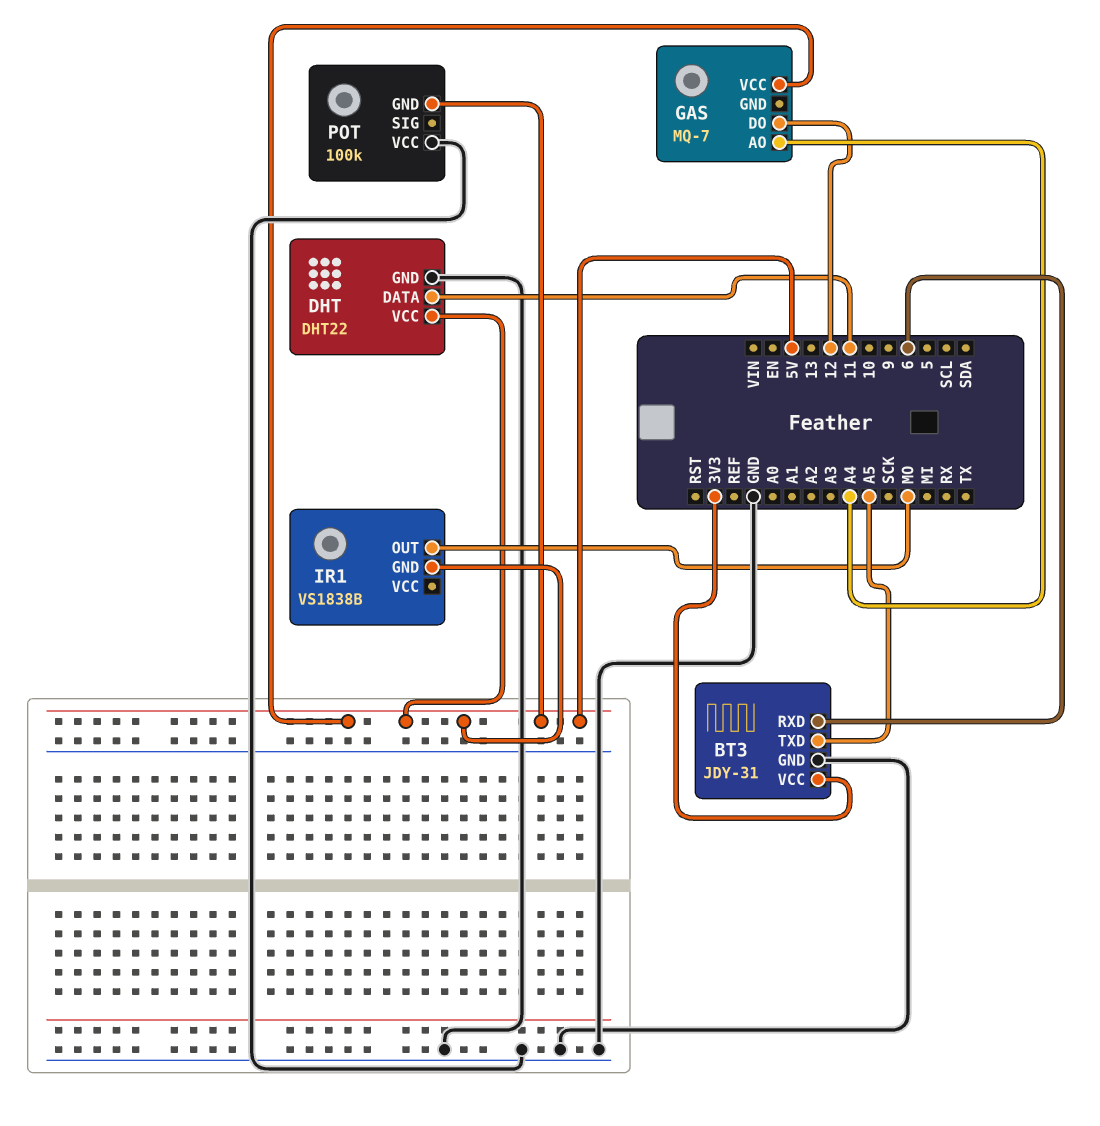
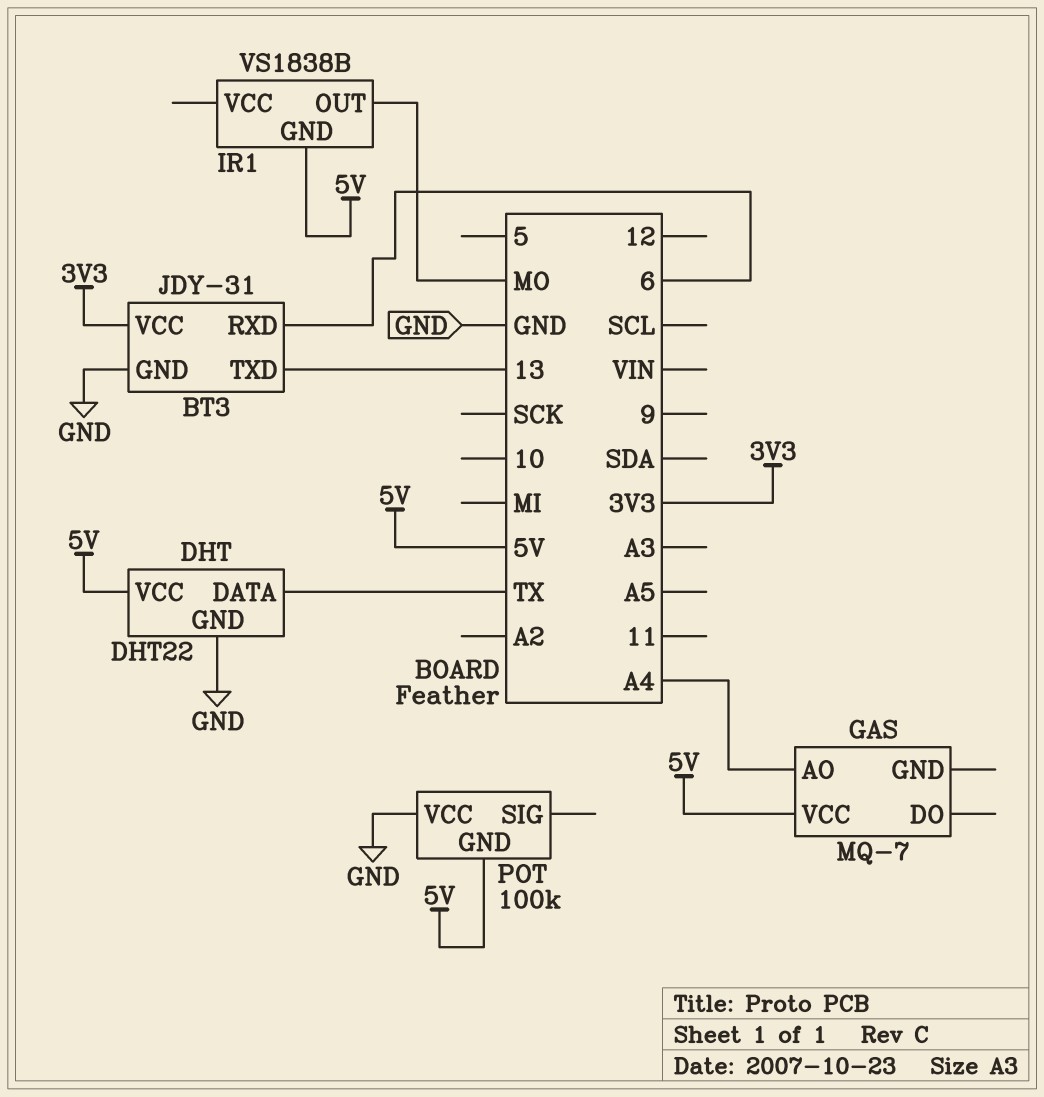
BT3 pin TXD: A5 -> 13
DHT pin DATA: 11 -> TX
GAS pin DO: 12 -> none

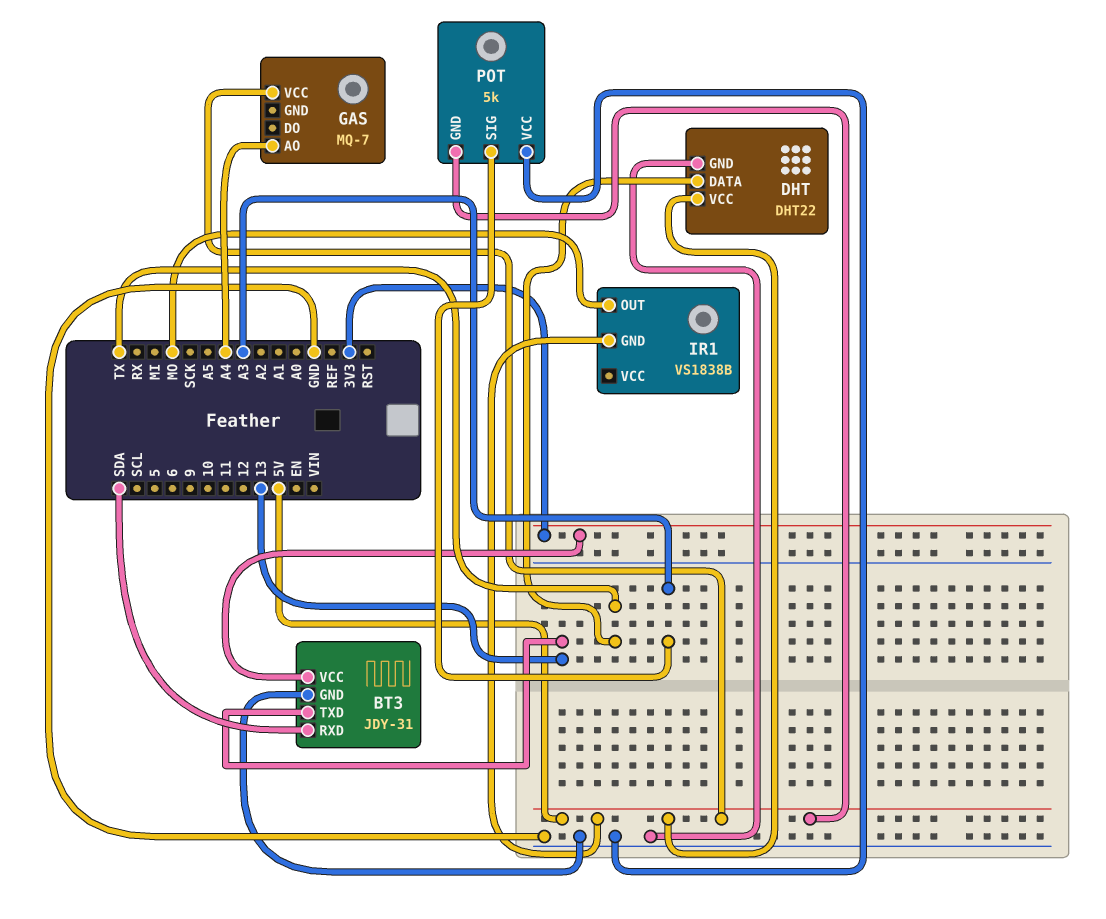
BT3 pin RXD: 6 -> SDA
POT: 100k -> 5k
POT pin SIG: none -> A3

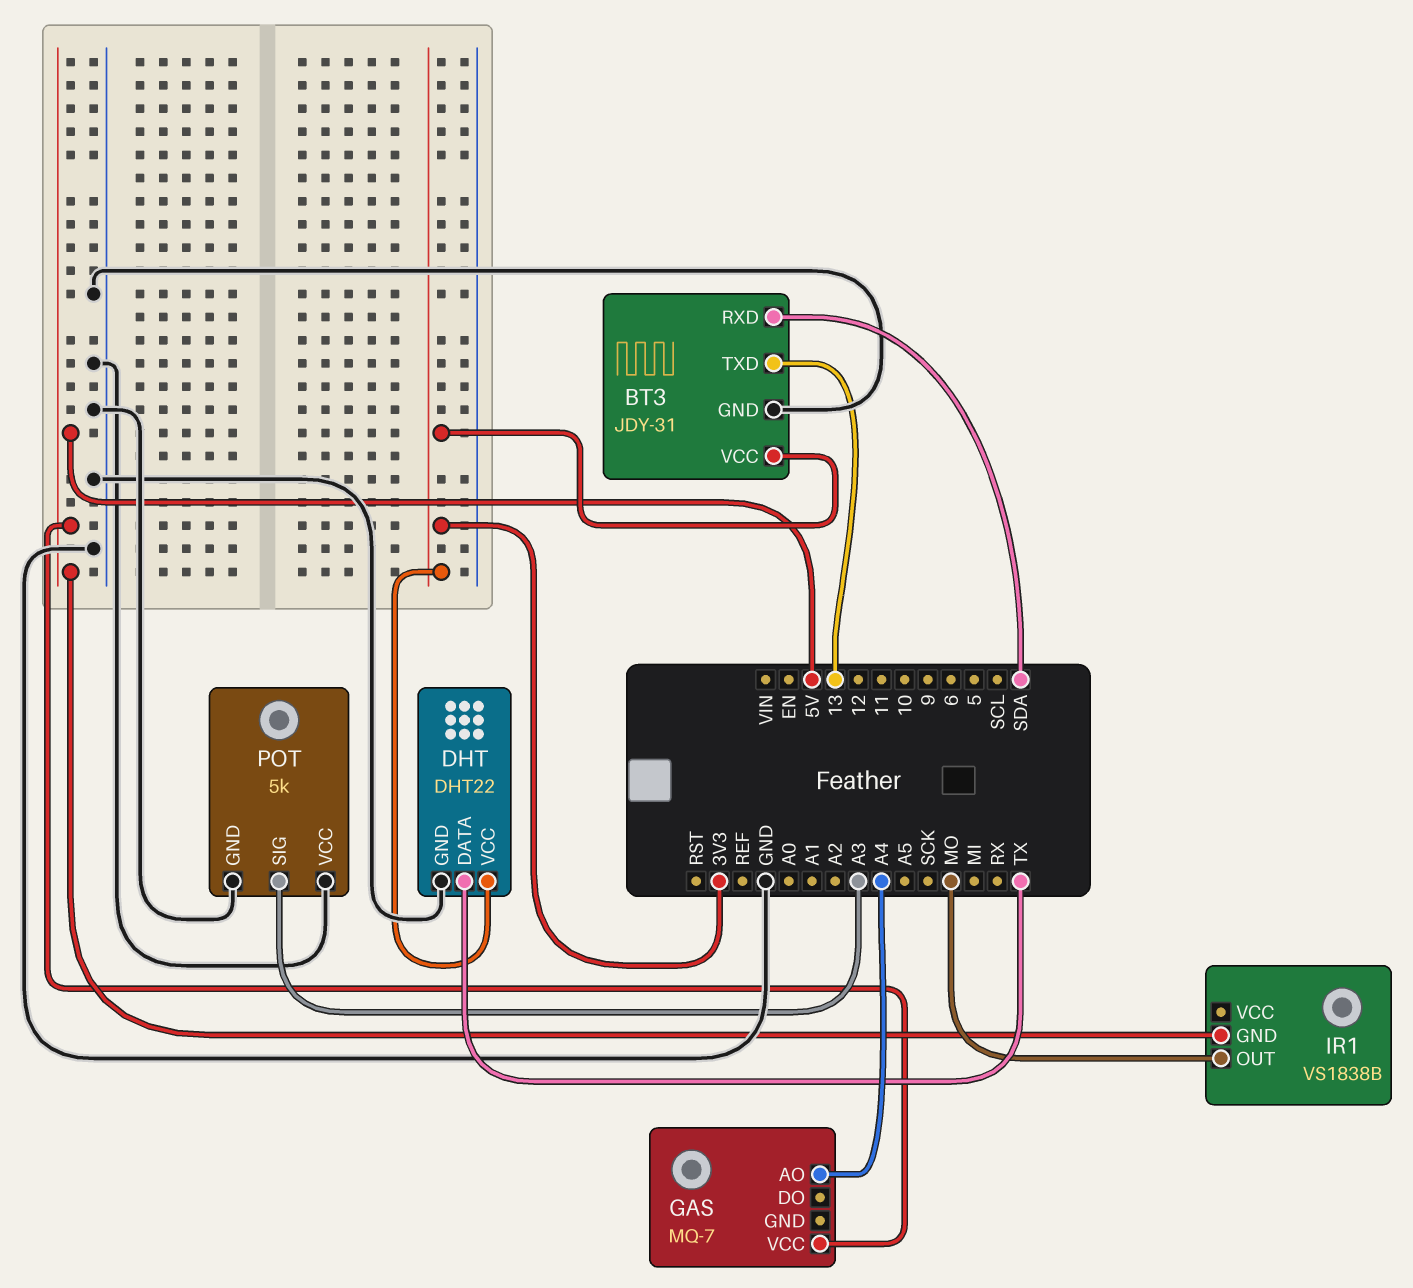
DHT pin VCC: 5V -> 3V3
POT pin GND: 5V -> GND

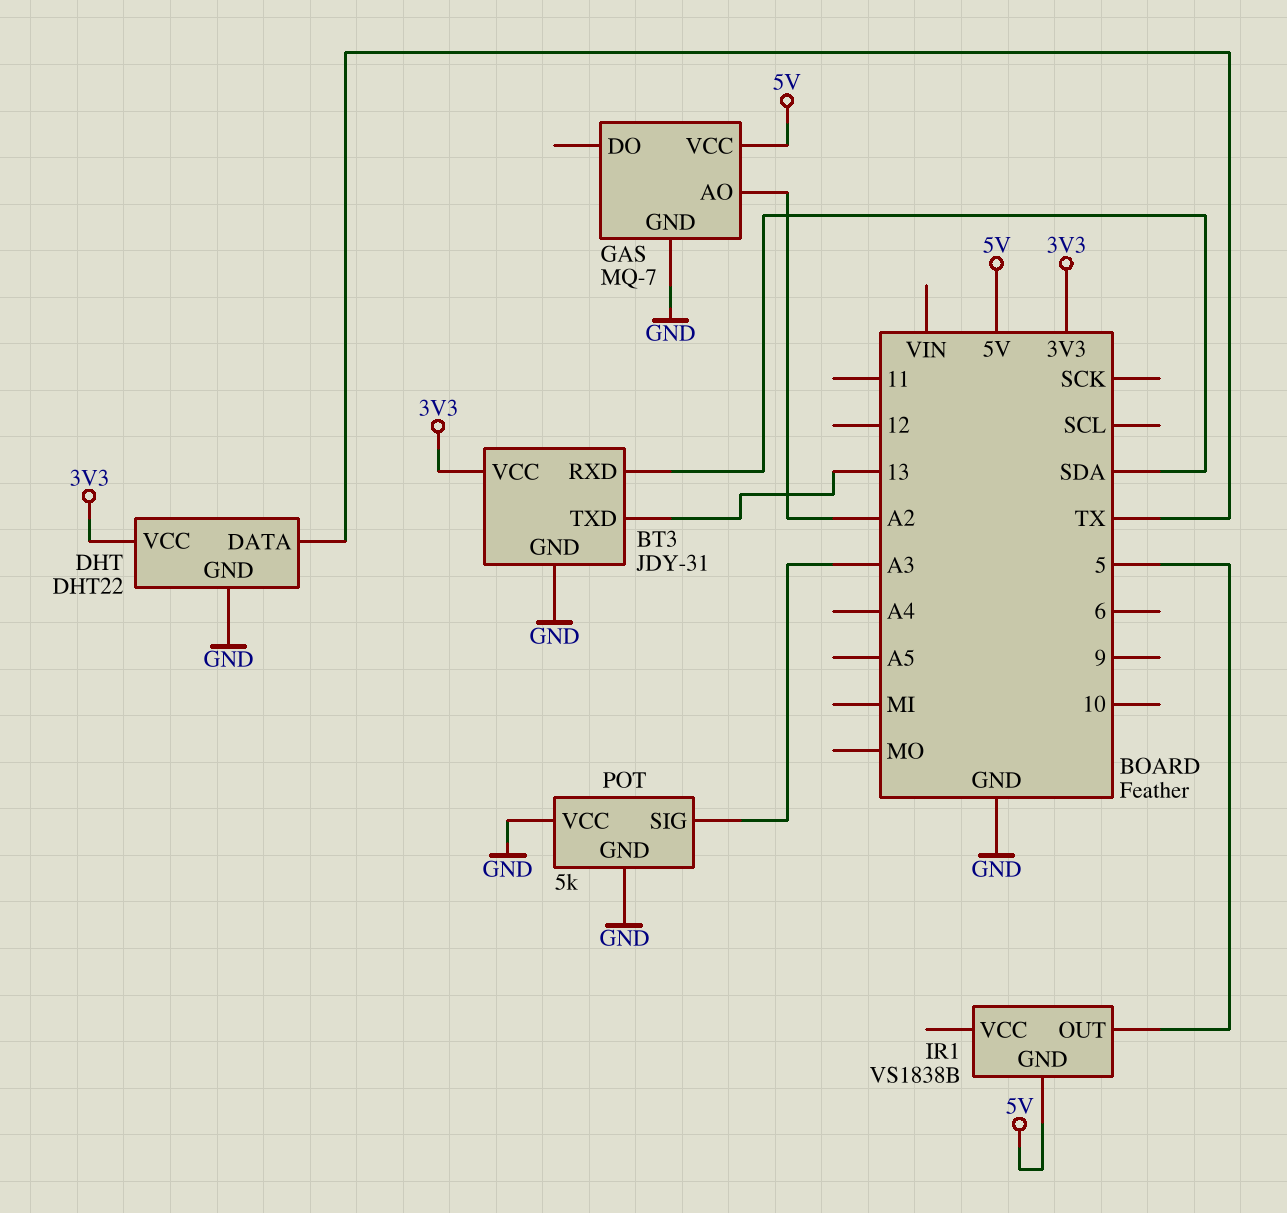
GAS pin AO: A4 -> A2
GAS pin GND: none -> GND
IR1 pin OUT: MO -> 5

